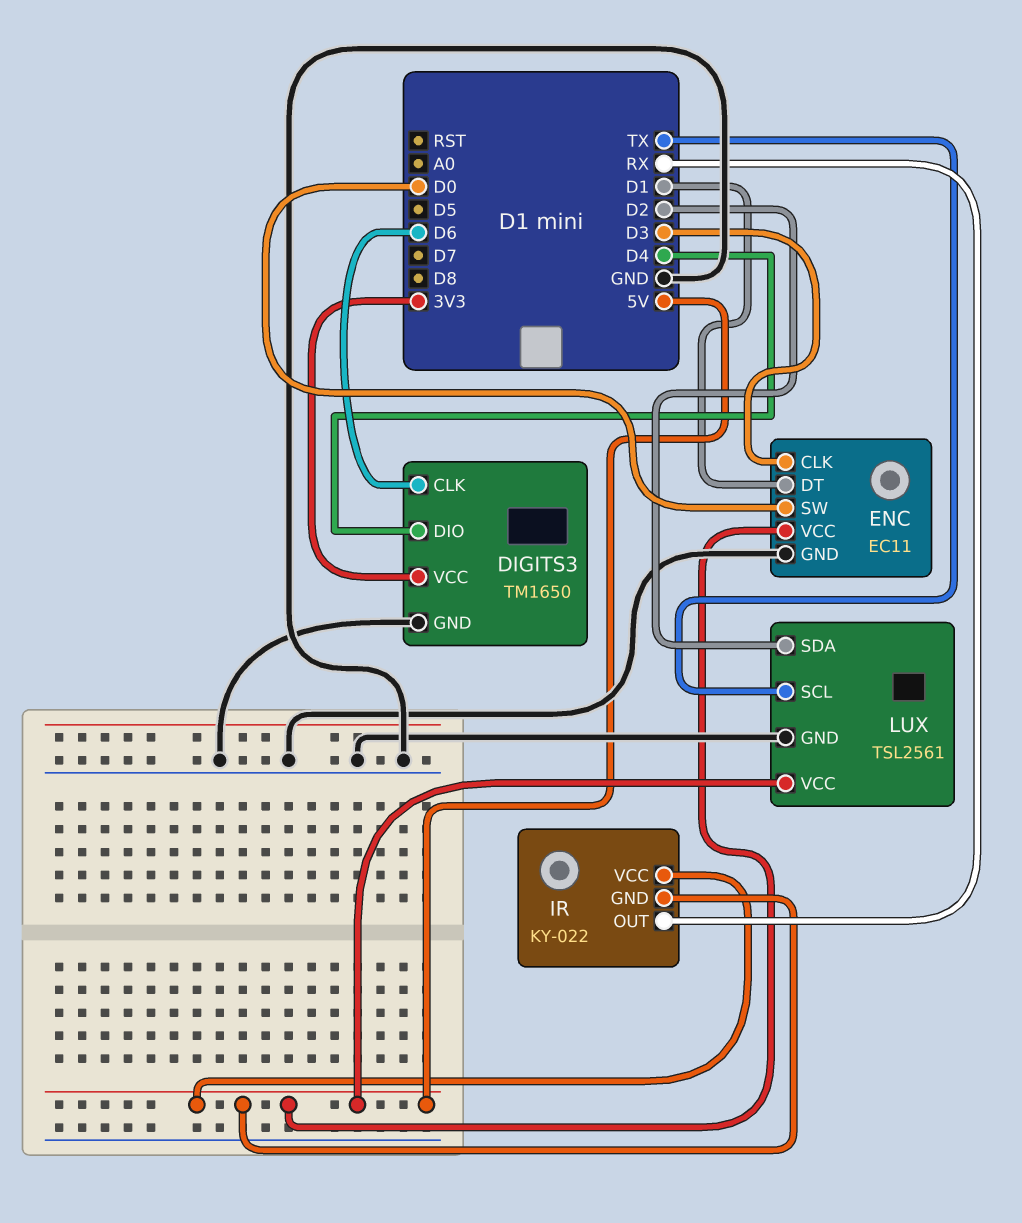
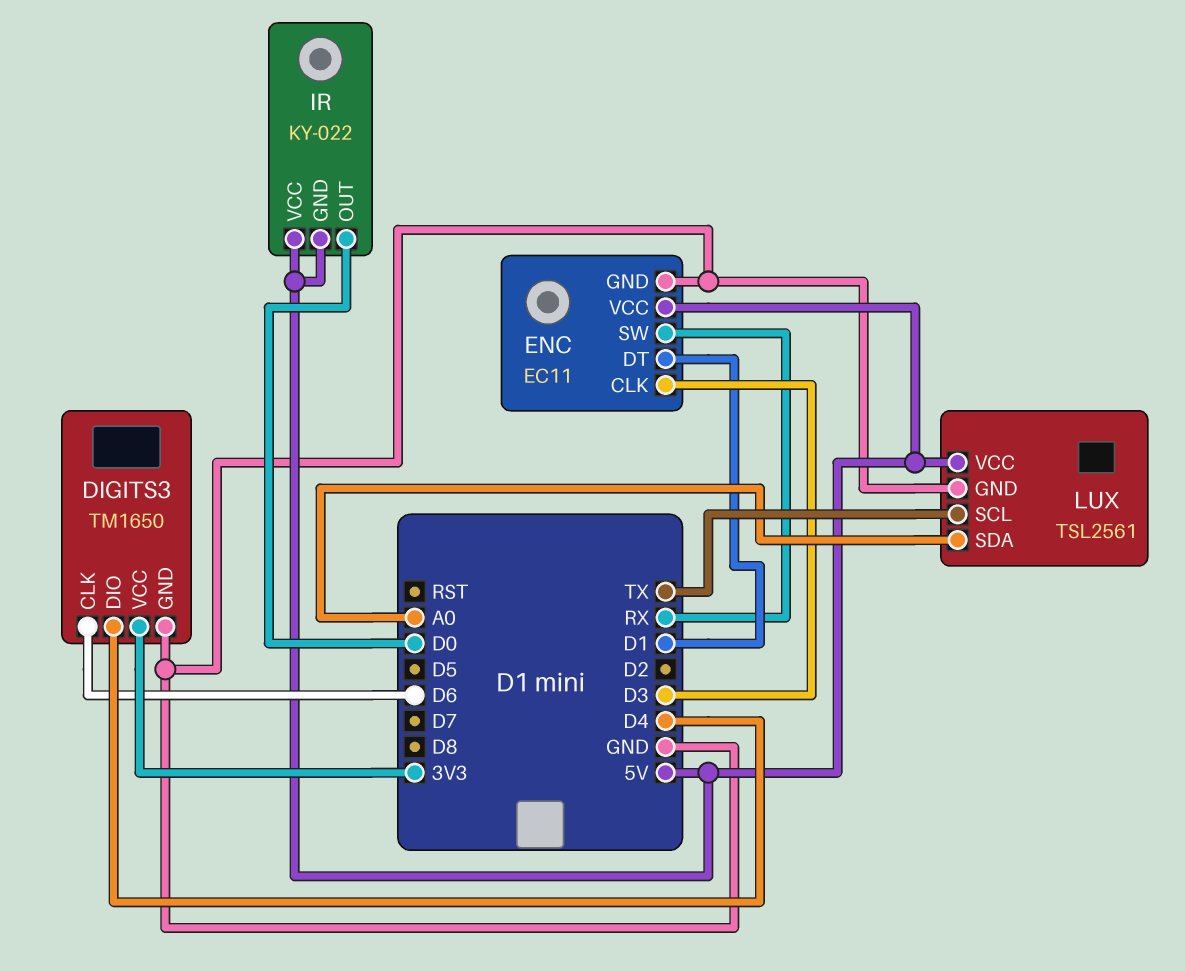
ENC pin SW: D0 -> RX
IR pin OUT: RX -> D0
LUX pin SDA: D2 -> A0

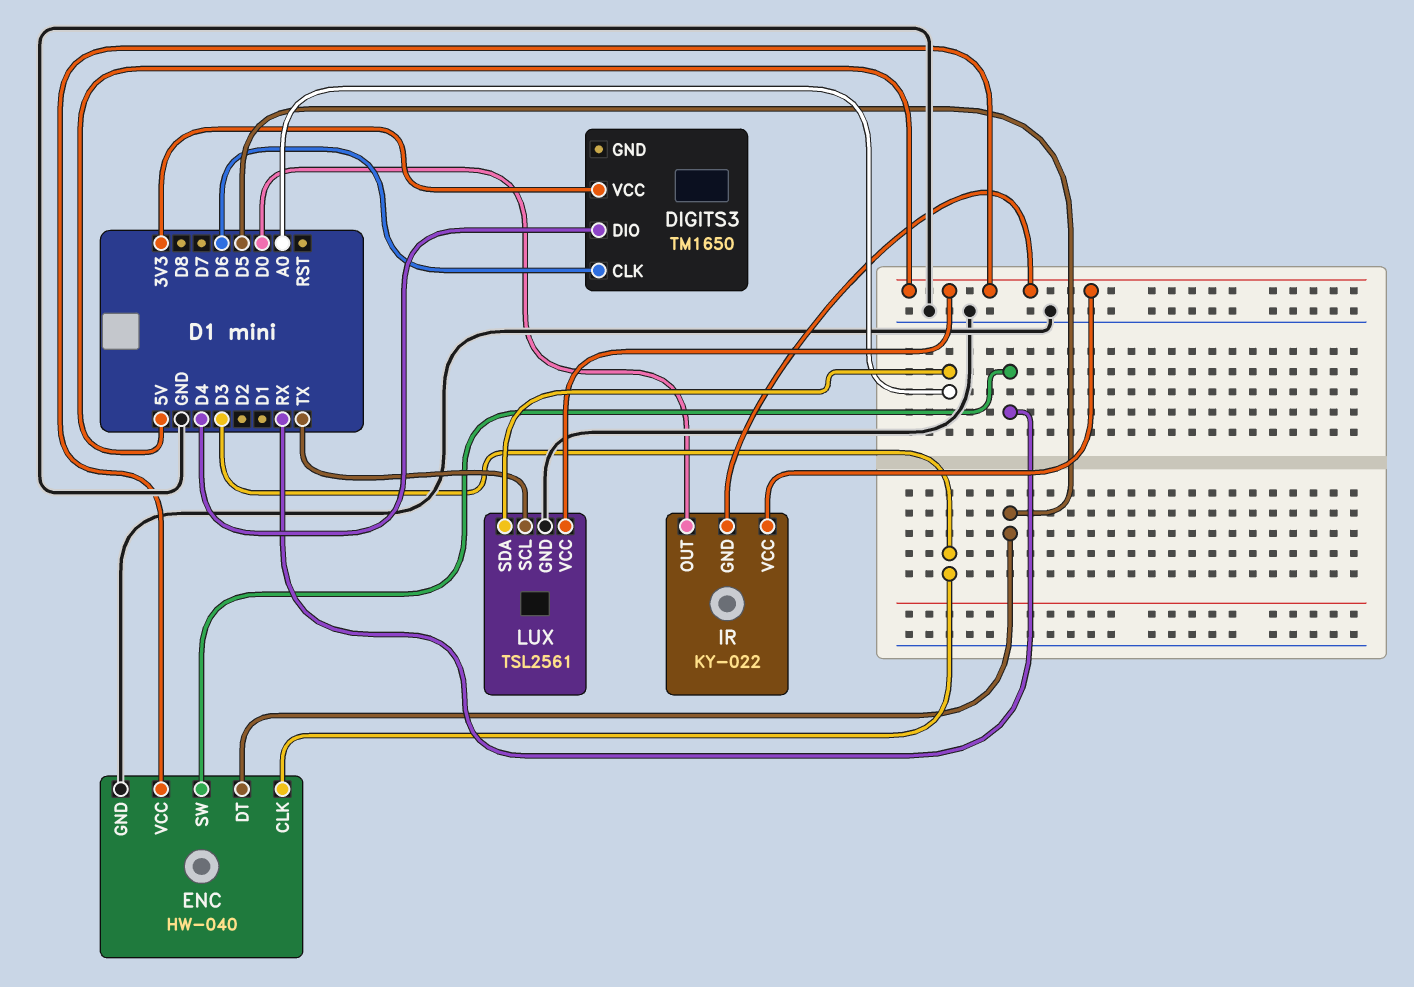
DIGITS3 pin GND: GND -> none
ENC: EC11 -> HW-040
ENC pin DT: D1 -> D5

